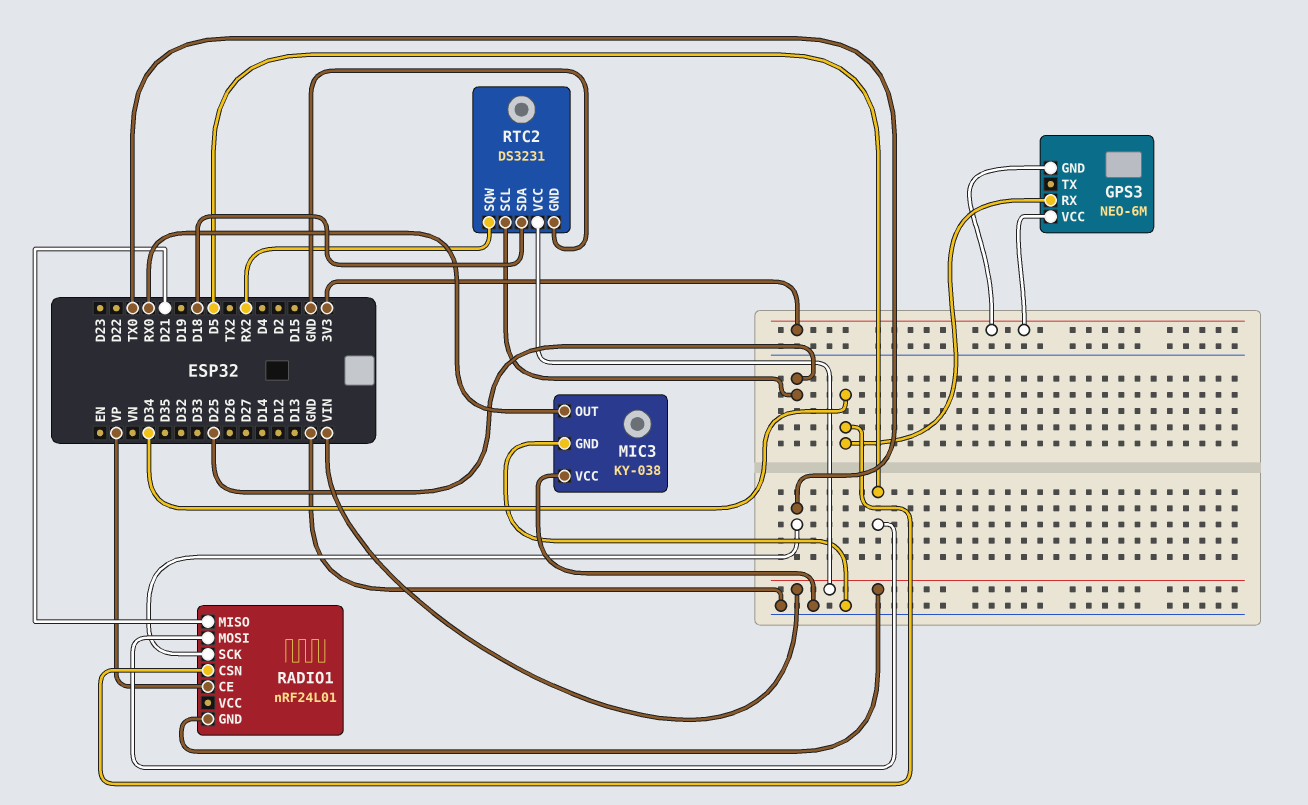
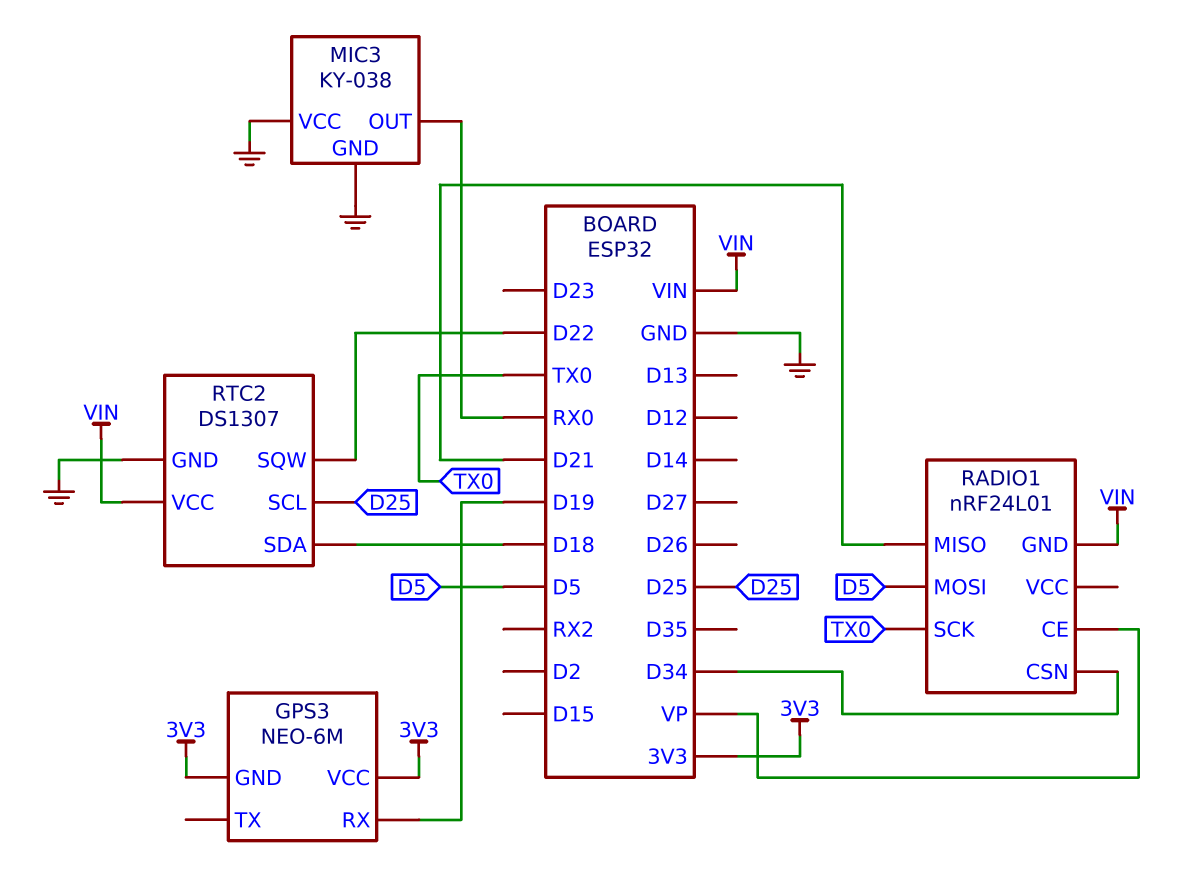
GPS3 pin RX: D34 -> D19
RTC2: DS3231 -> DS1307
RTC2 pin SQW: RX2 -> D22

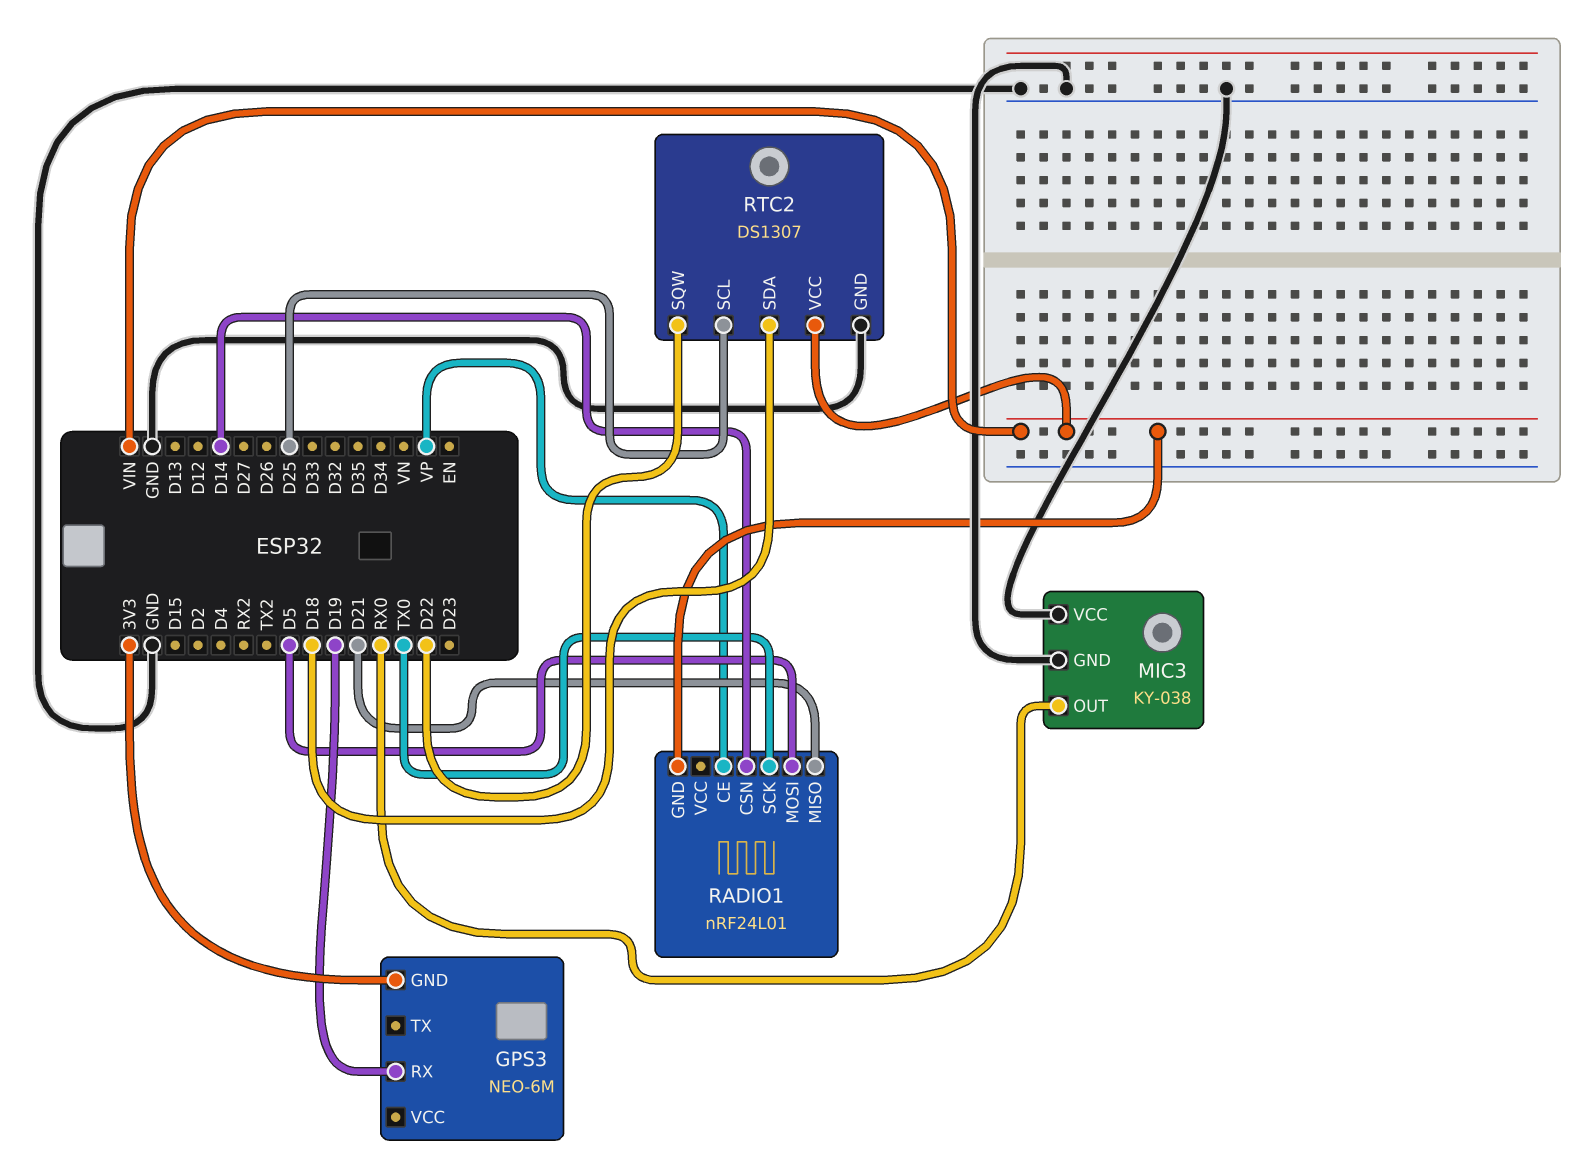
GPS3 pin VCC: 3V3 -> none
RADIO1 pin CSN: D34 -> D14

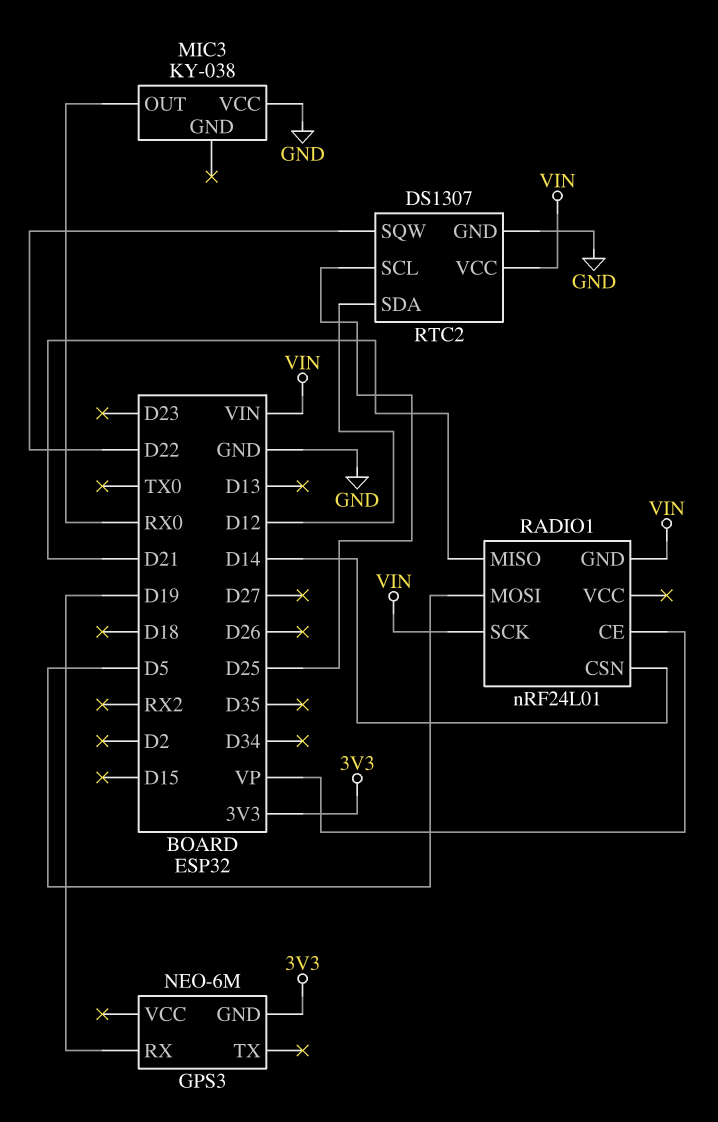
MIC3 pin GND: GND -> none
RADIO1 pin SCK: TX0 -> VIN
RTC2 pin SDA: D18 -> D12

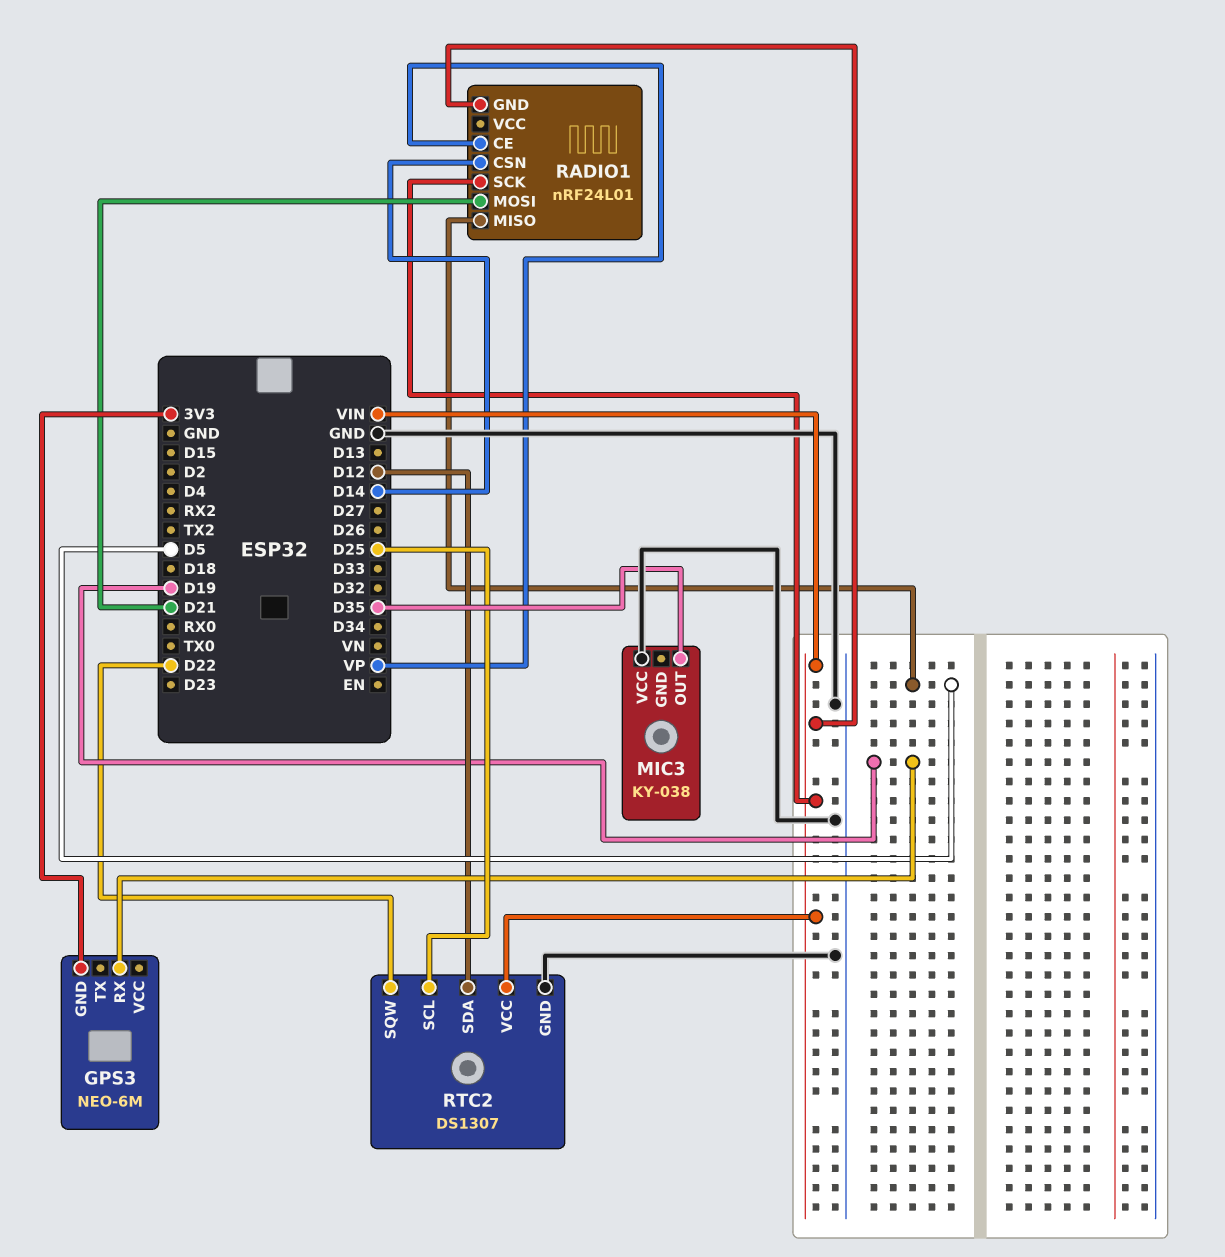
MIC3 pin OUT: RX0 -> D35
RADIO1 pin MISO: D21 -> D5
RADIO1 pin MOSI: D5 -> D21

